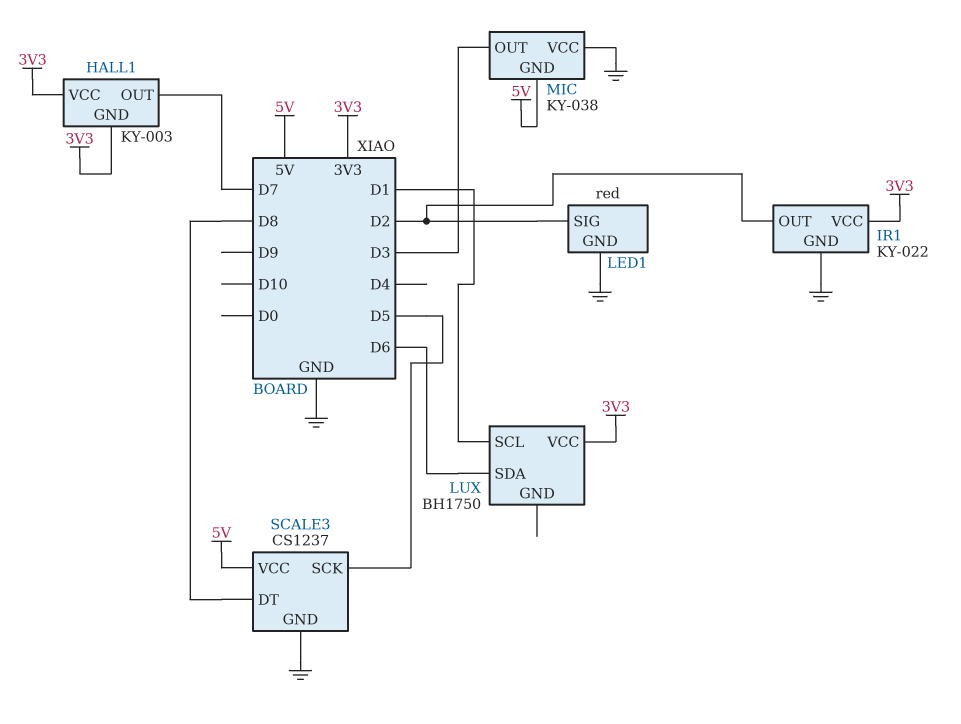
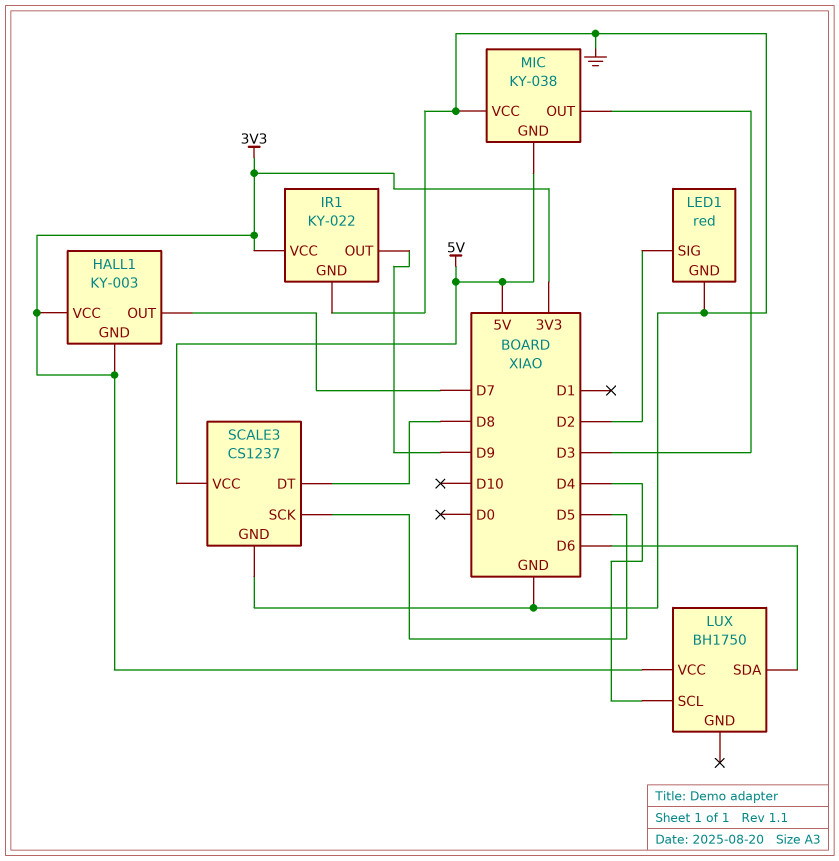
IR1 pin OUT: D2 -> D9
LUX pin SCL: D1 -> D4

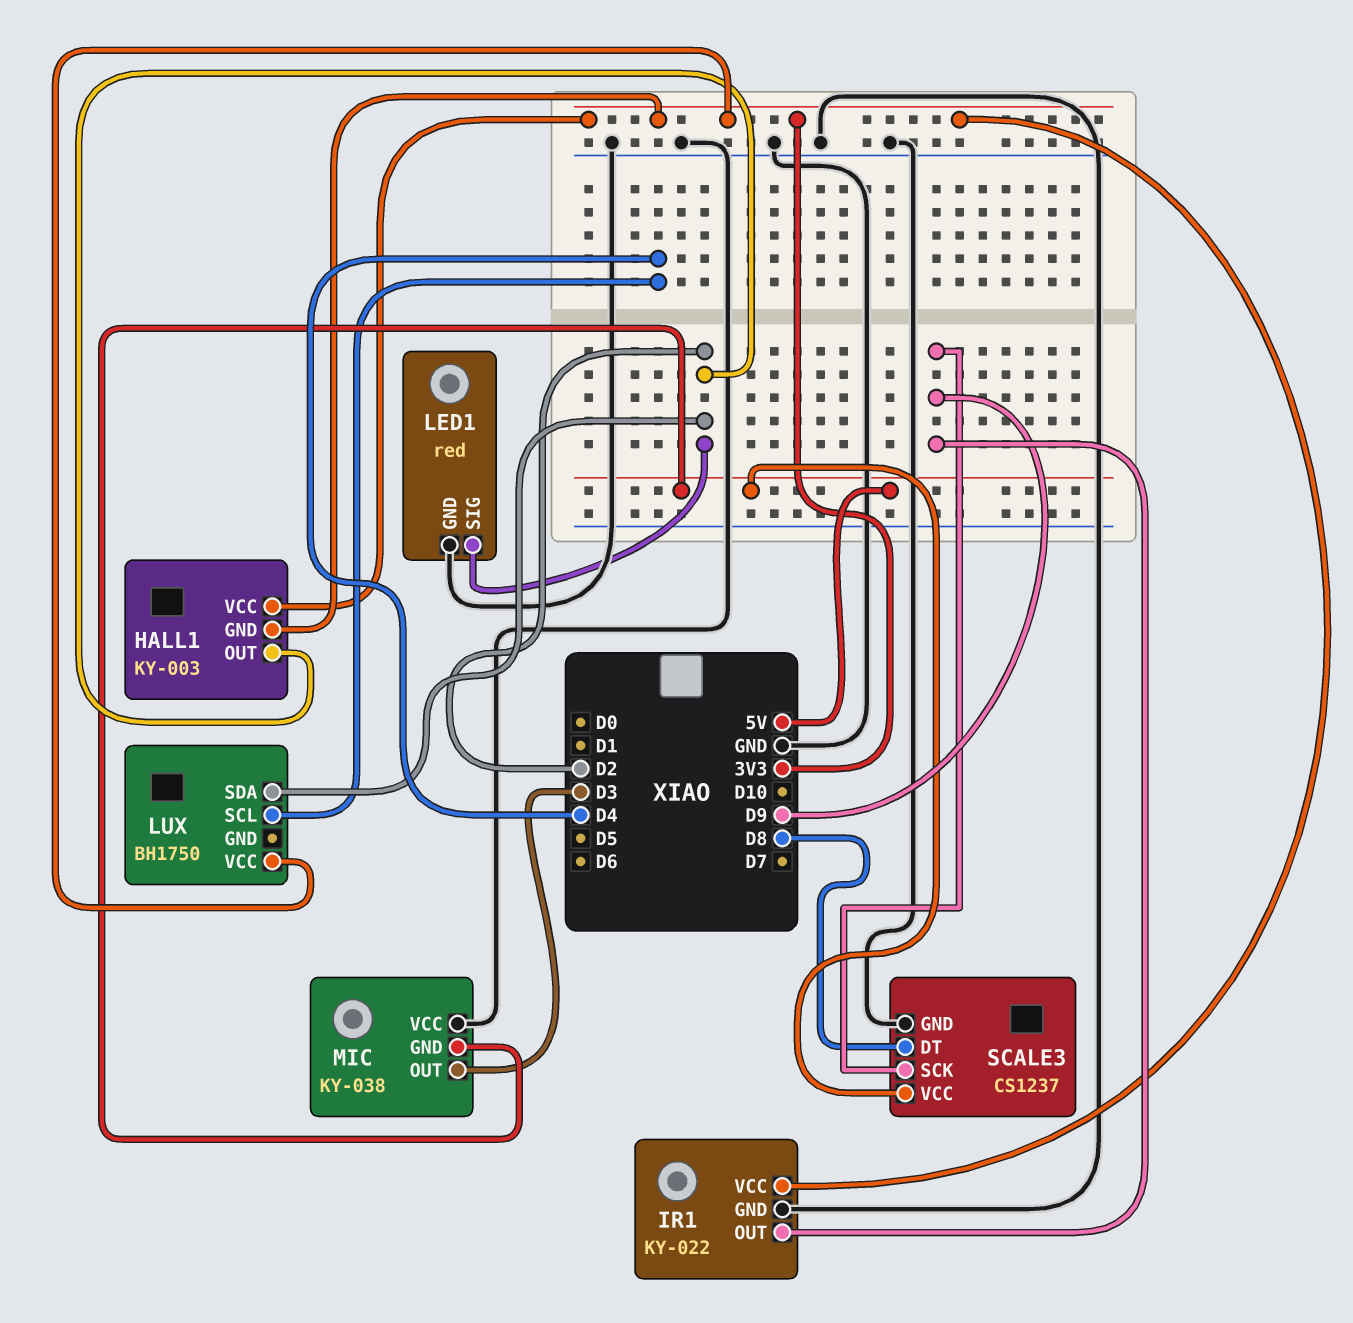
HALL1 pin OUT: D7 -> D2
LUX pin SDA: D6 -> D2
SCALE3 pin SCK: D5 -> D9

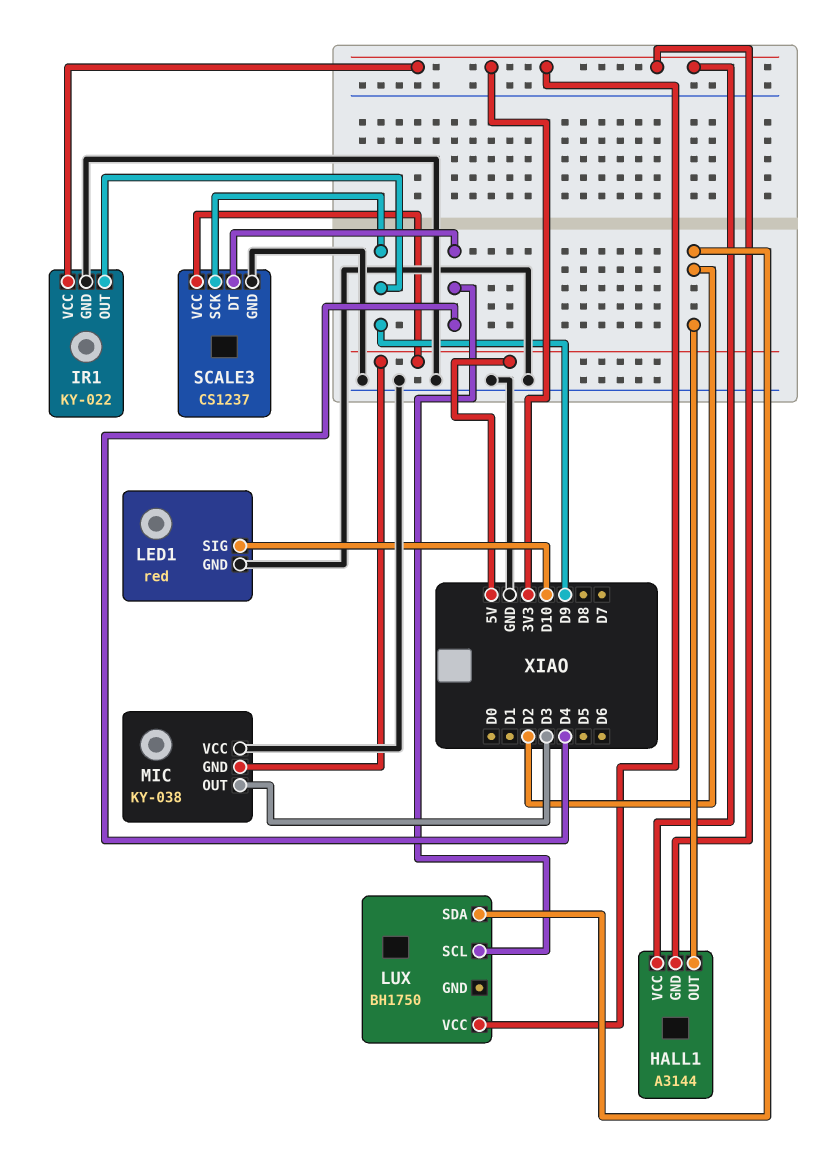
HALL1: KY-003 -> A3144
LED1 pin SIG: D2 -> D10
SCALE3 pin DT: D8 -> D4

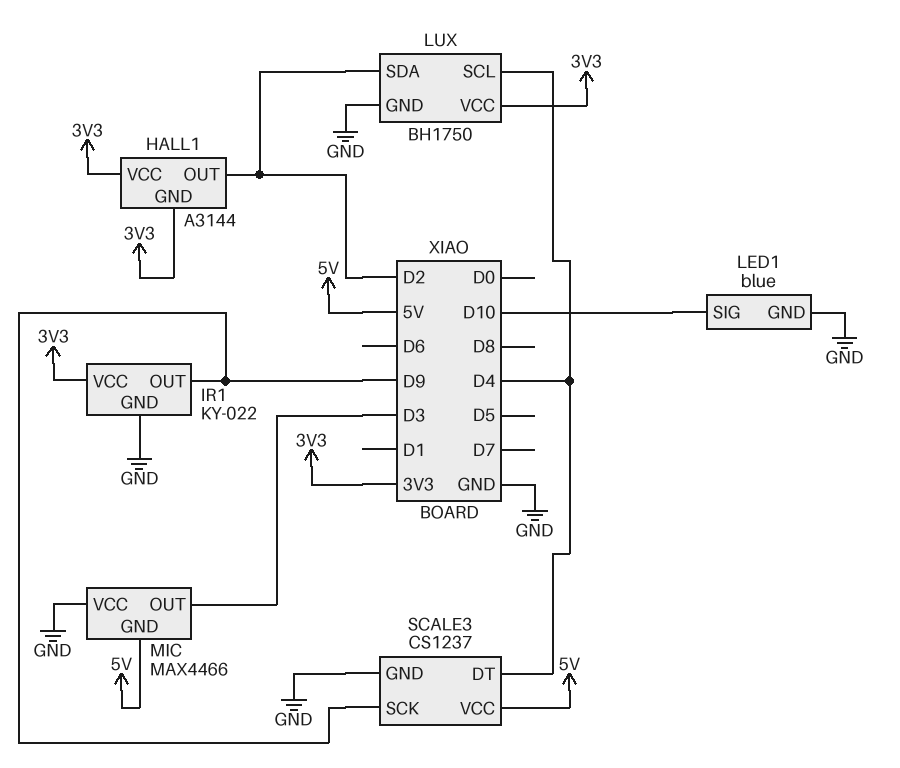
LED1: red -> blue
LUX pin GND: none -> GND
MIC: KY-038 -> MAX4466

